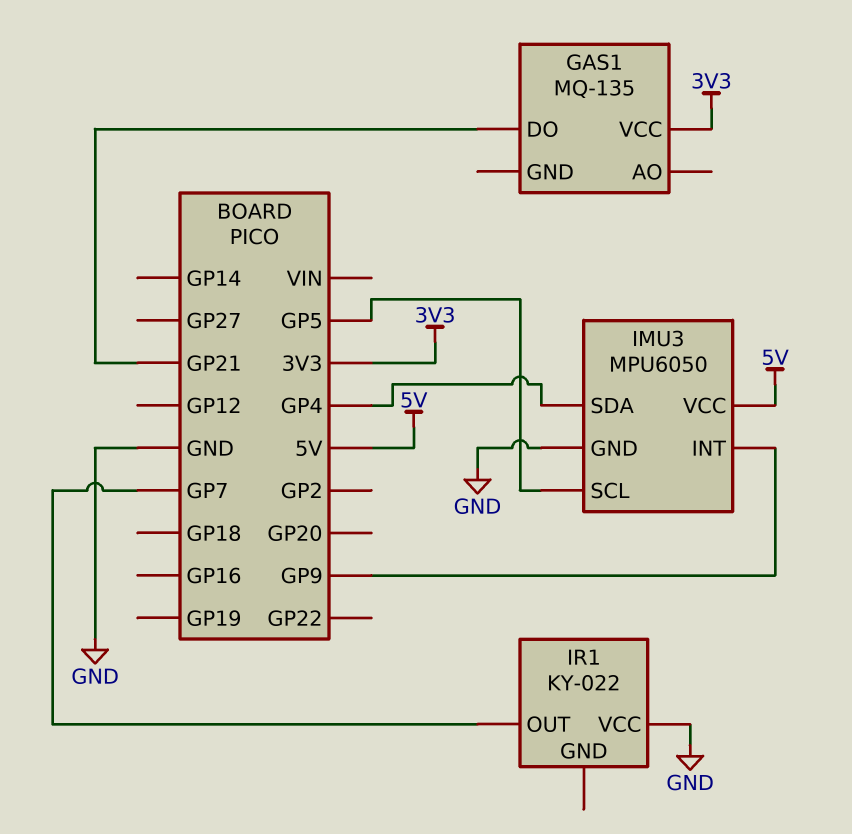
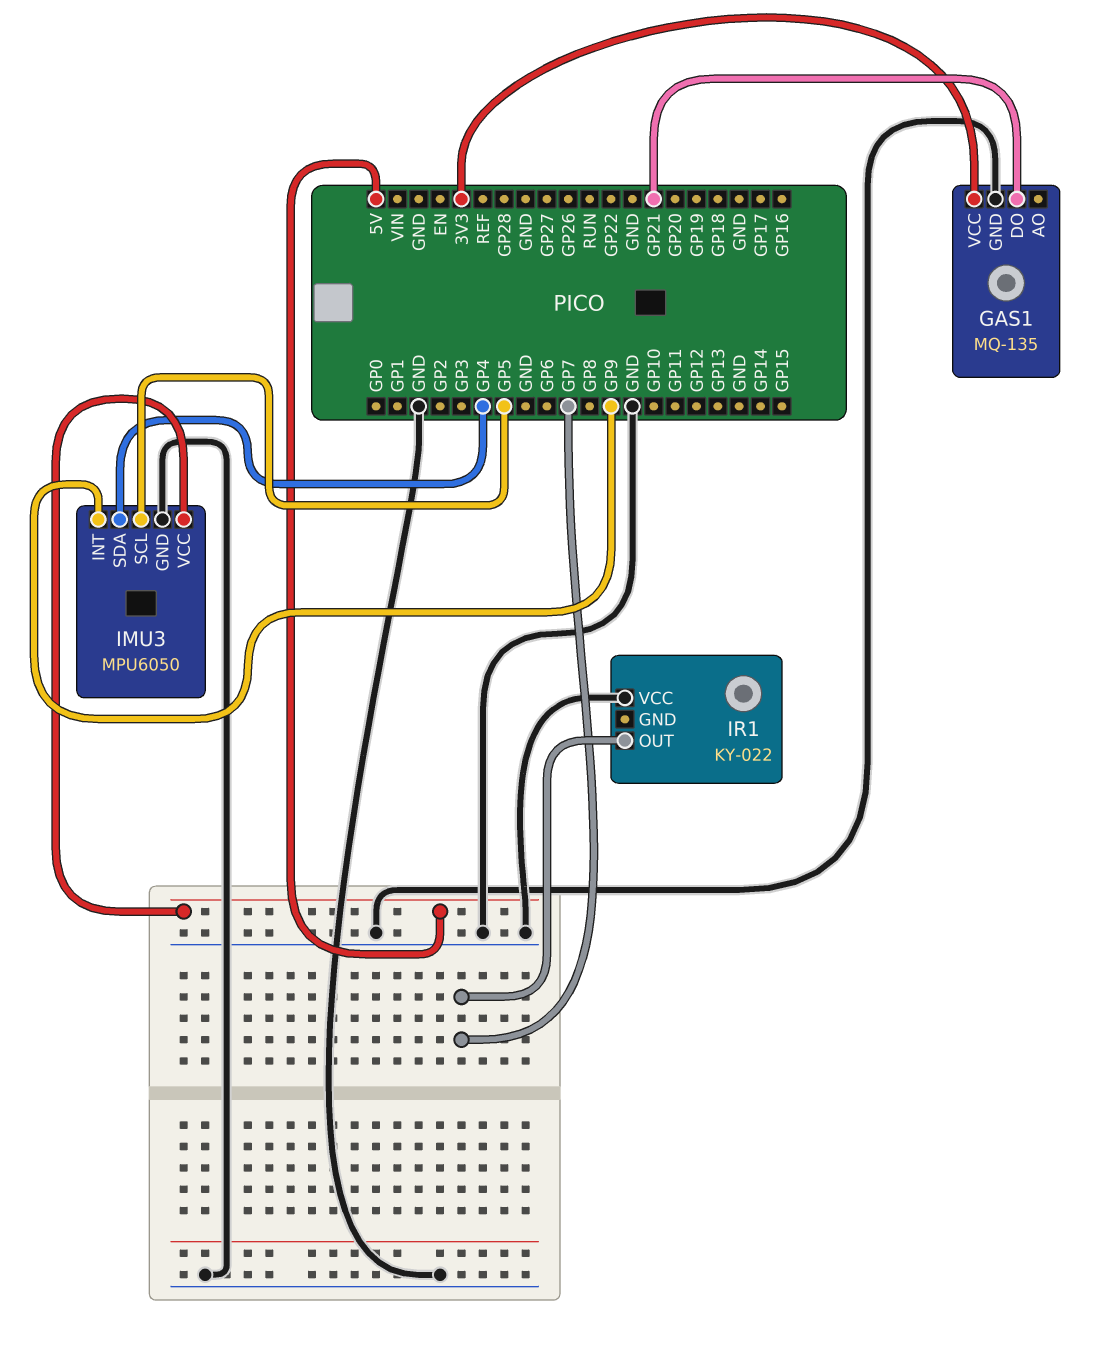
GAS1 pin GND: none -> GND

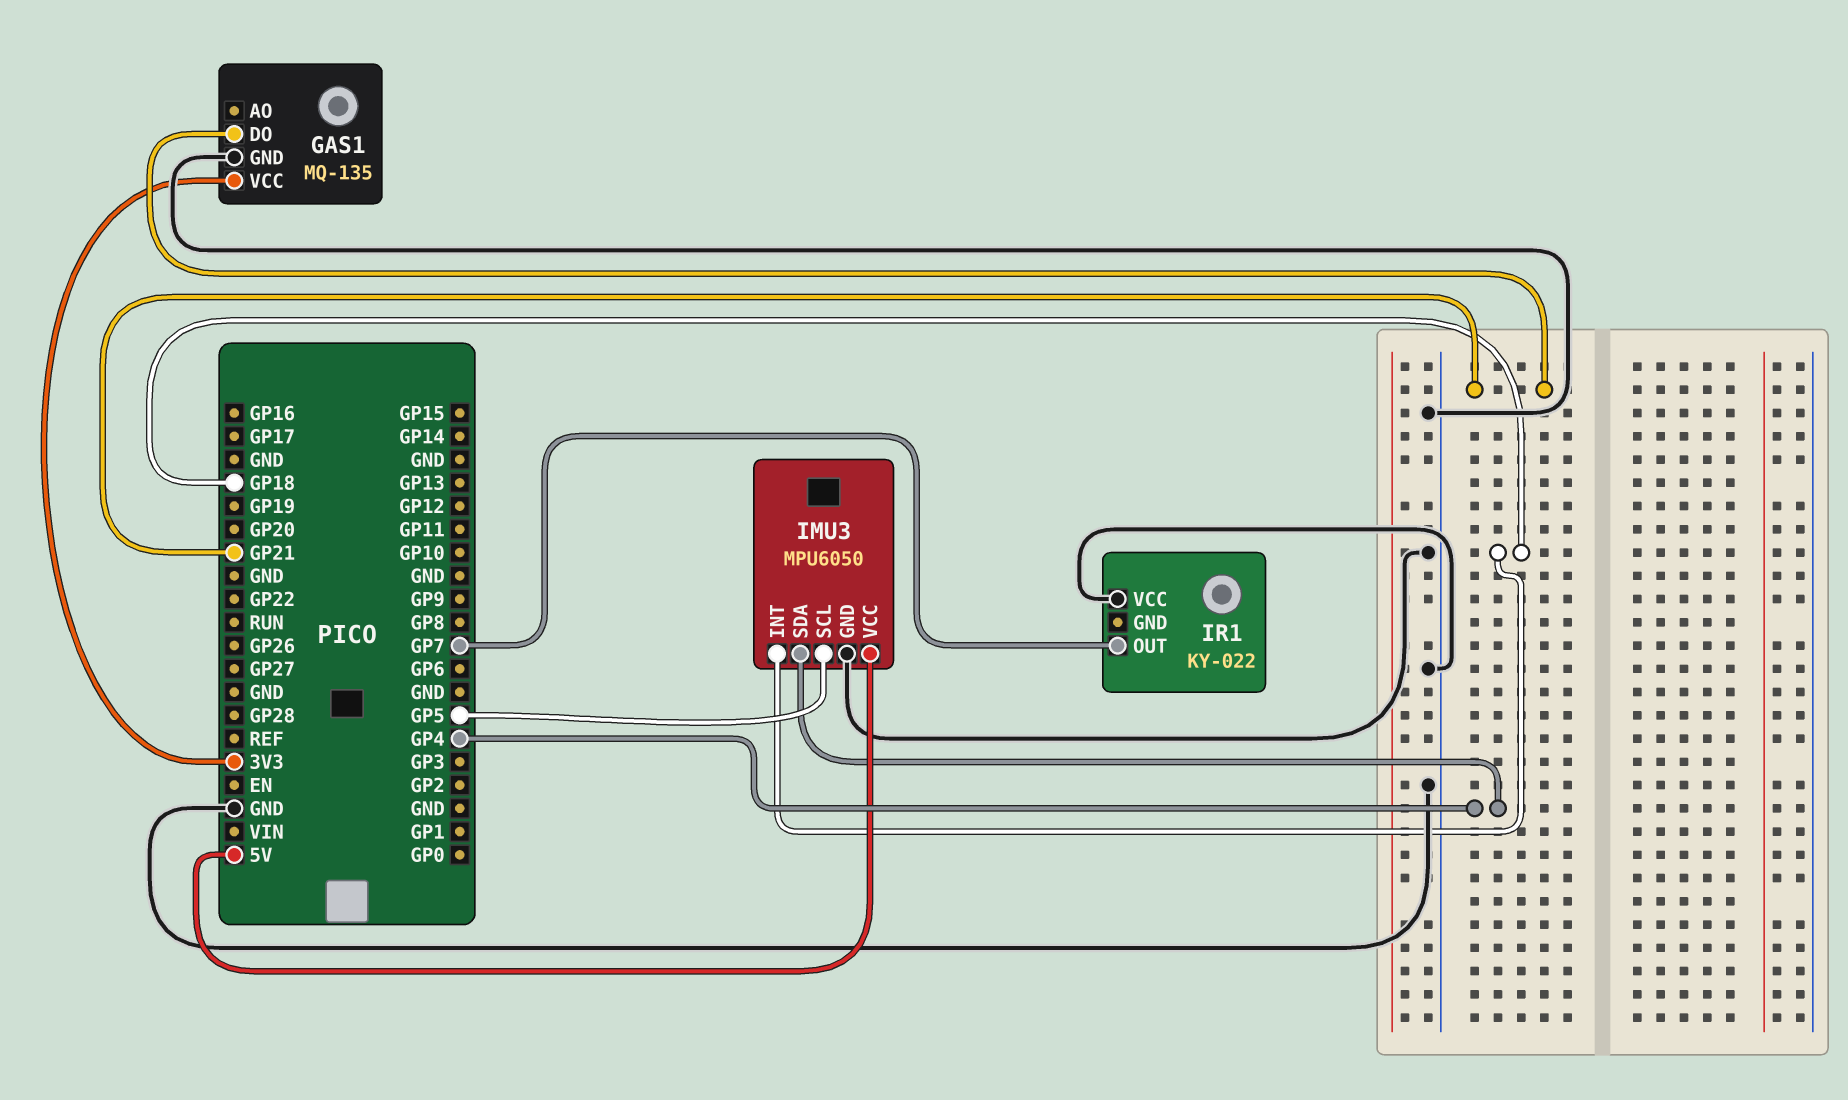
IMU3 pin INT: GP9 -> GP18

